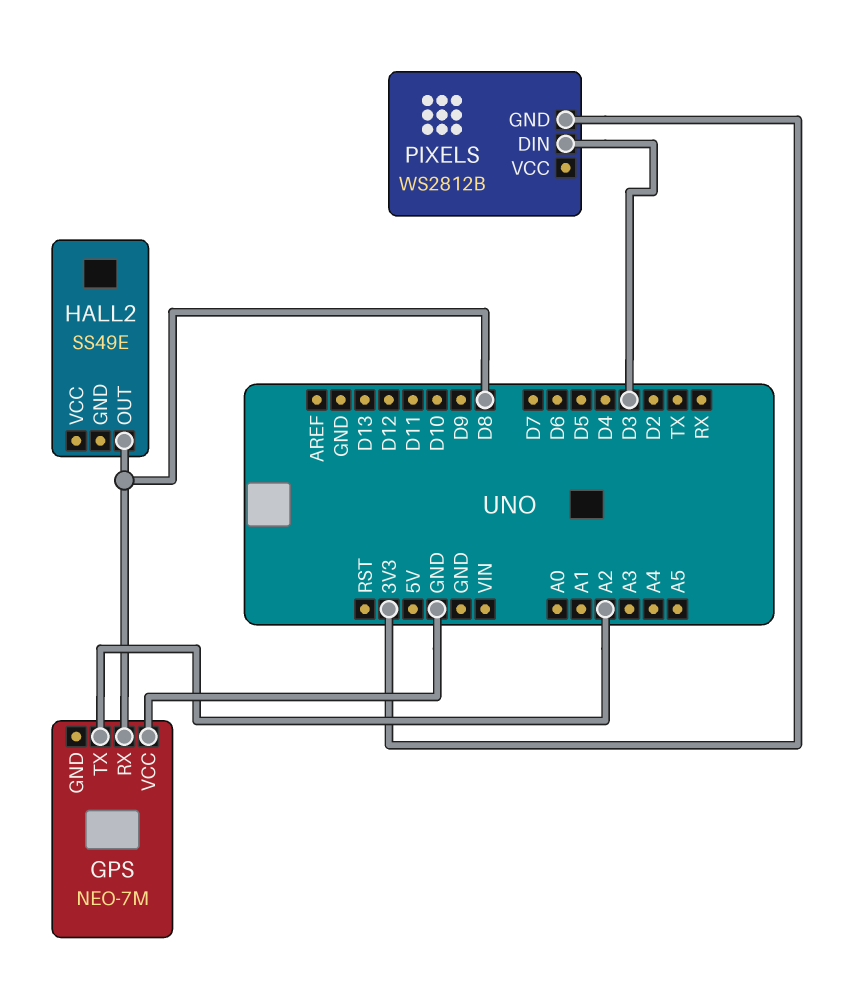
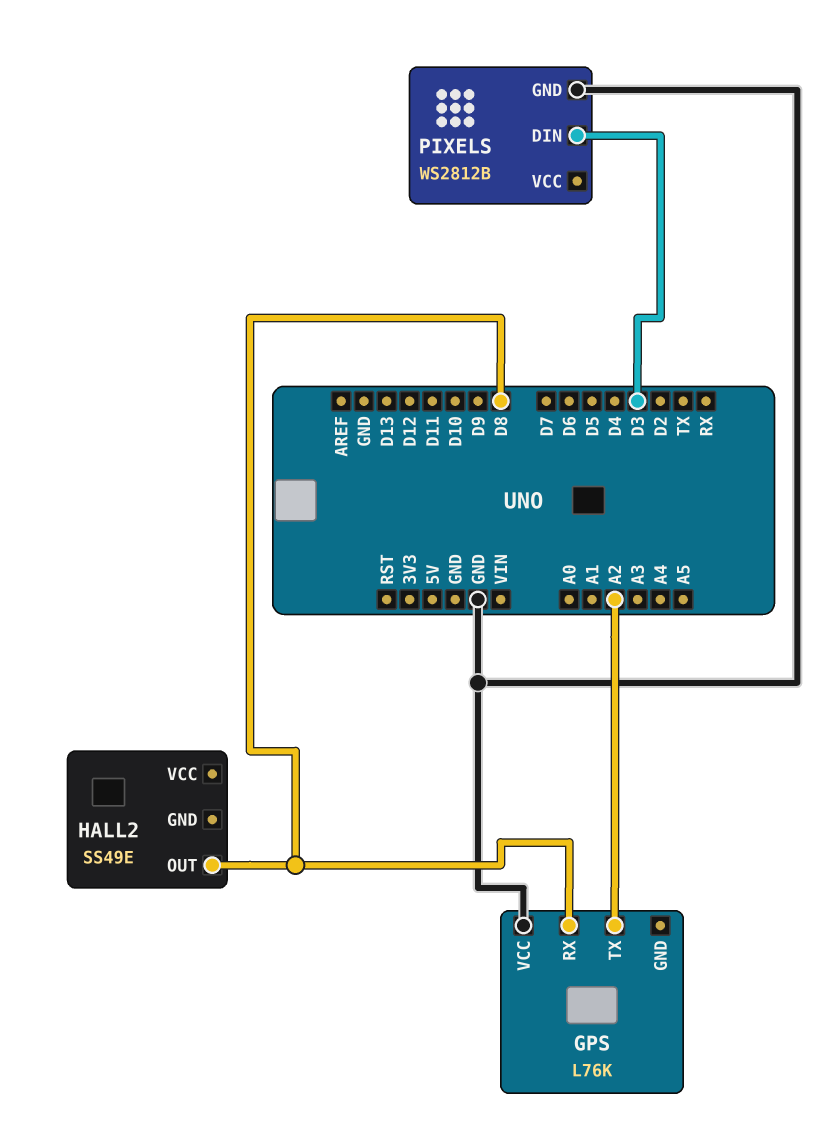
GPS: NEO-7M -> L76K
PIXELS pin GND: 3V3 -> GND

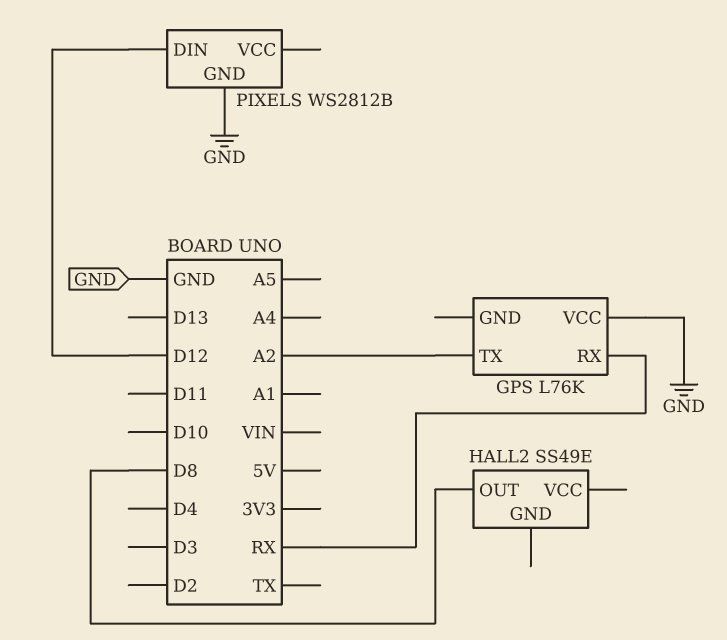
GPS pin RX: D8 -> RX
PIXELS pin DIN: D3 -> D12

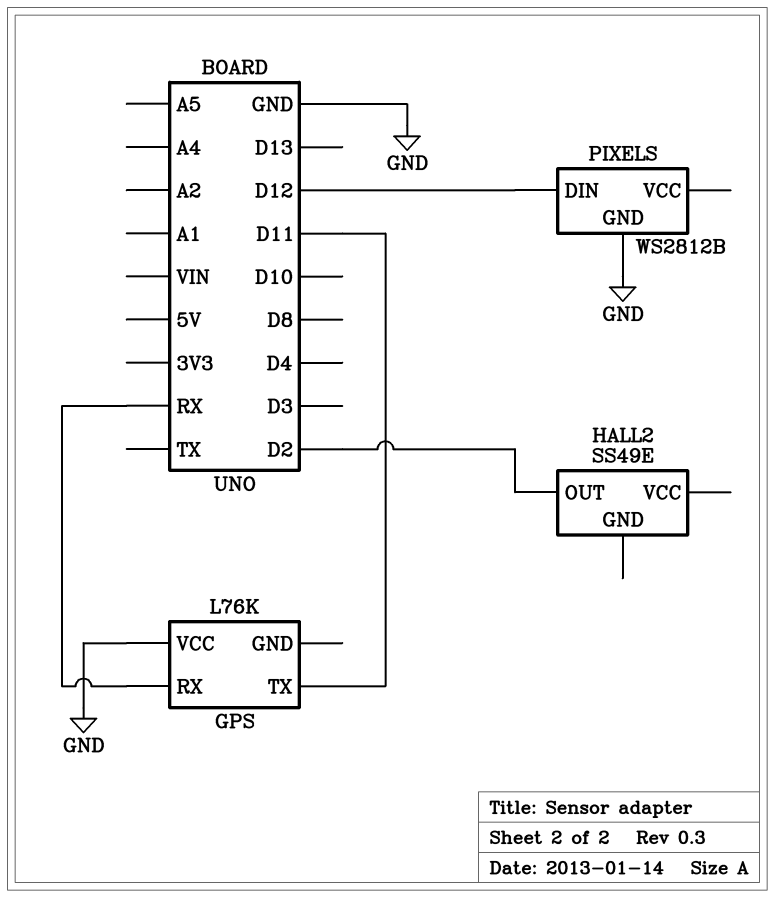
GPS pin TX: A2 -> D11
HALL2 pin OUT: D8 -> D2

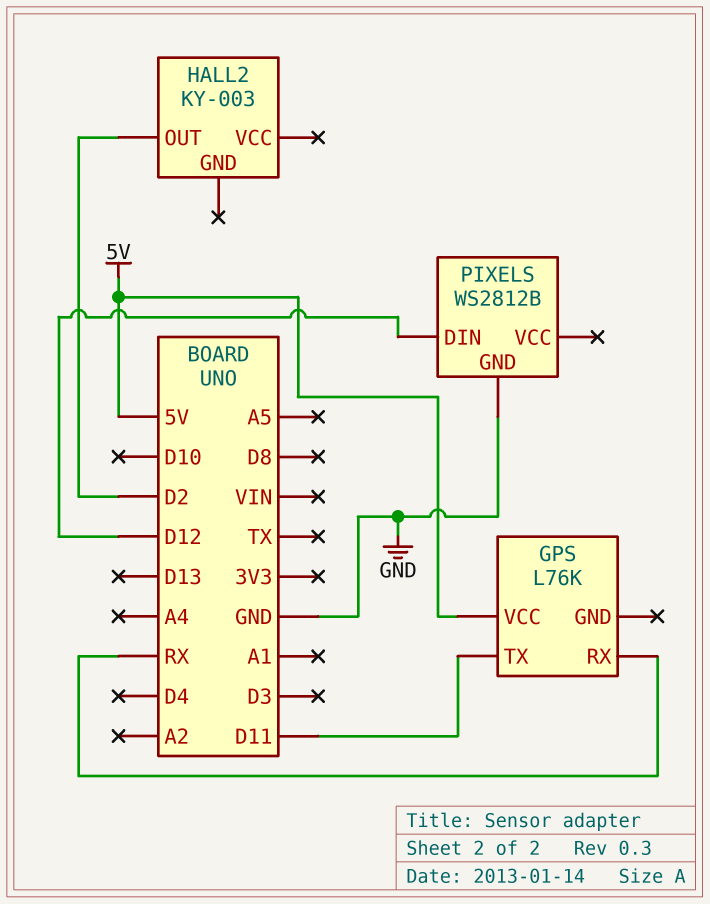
GPS pin VCC: GND -> 5V
HALL2: SS49E -> KY-003

